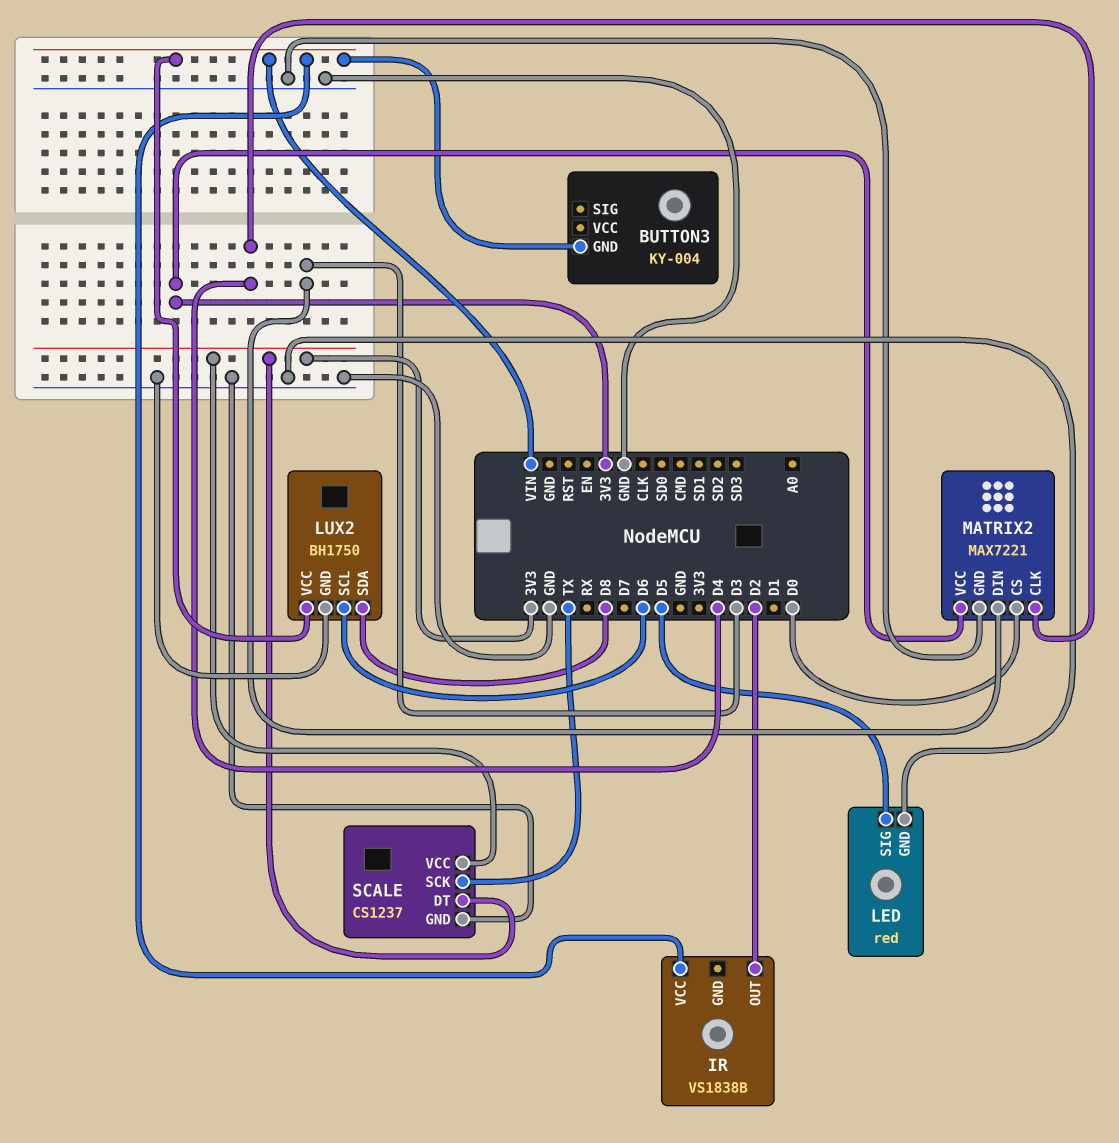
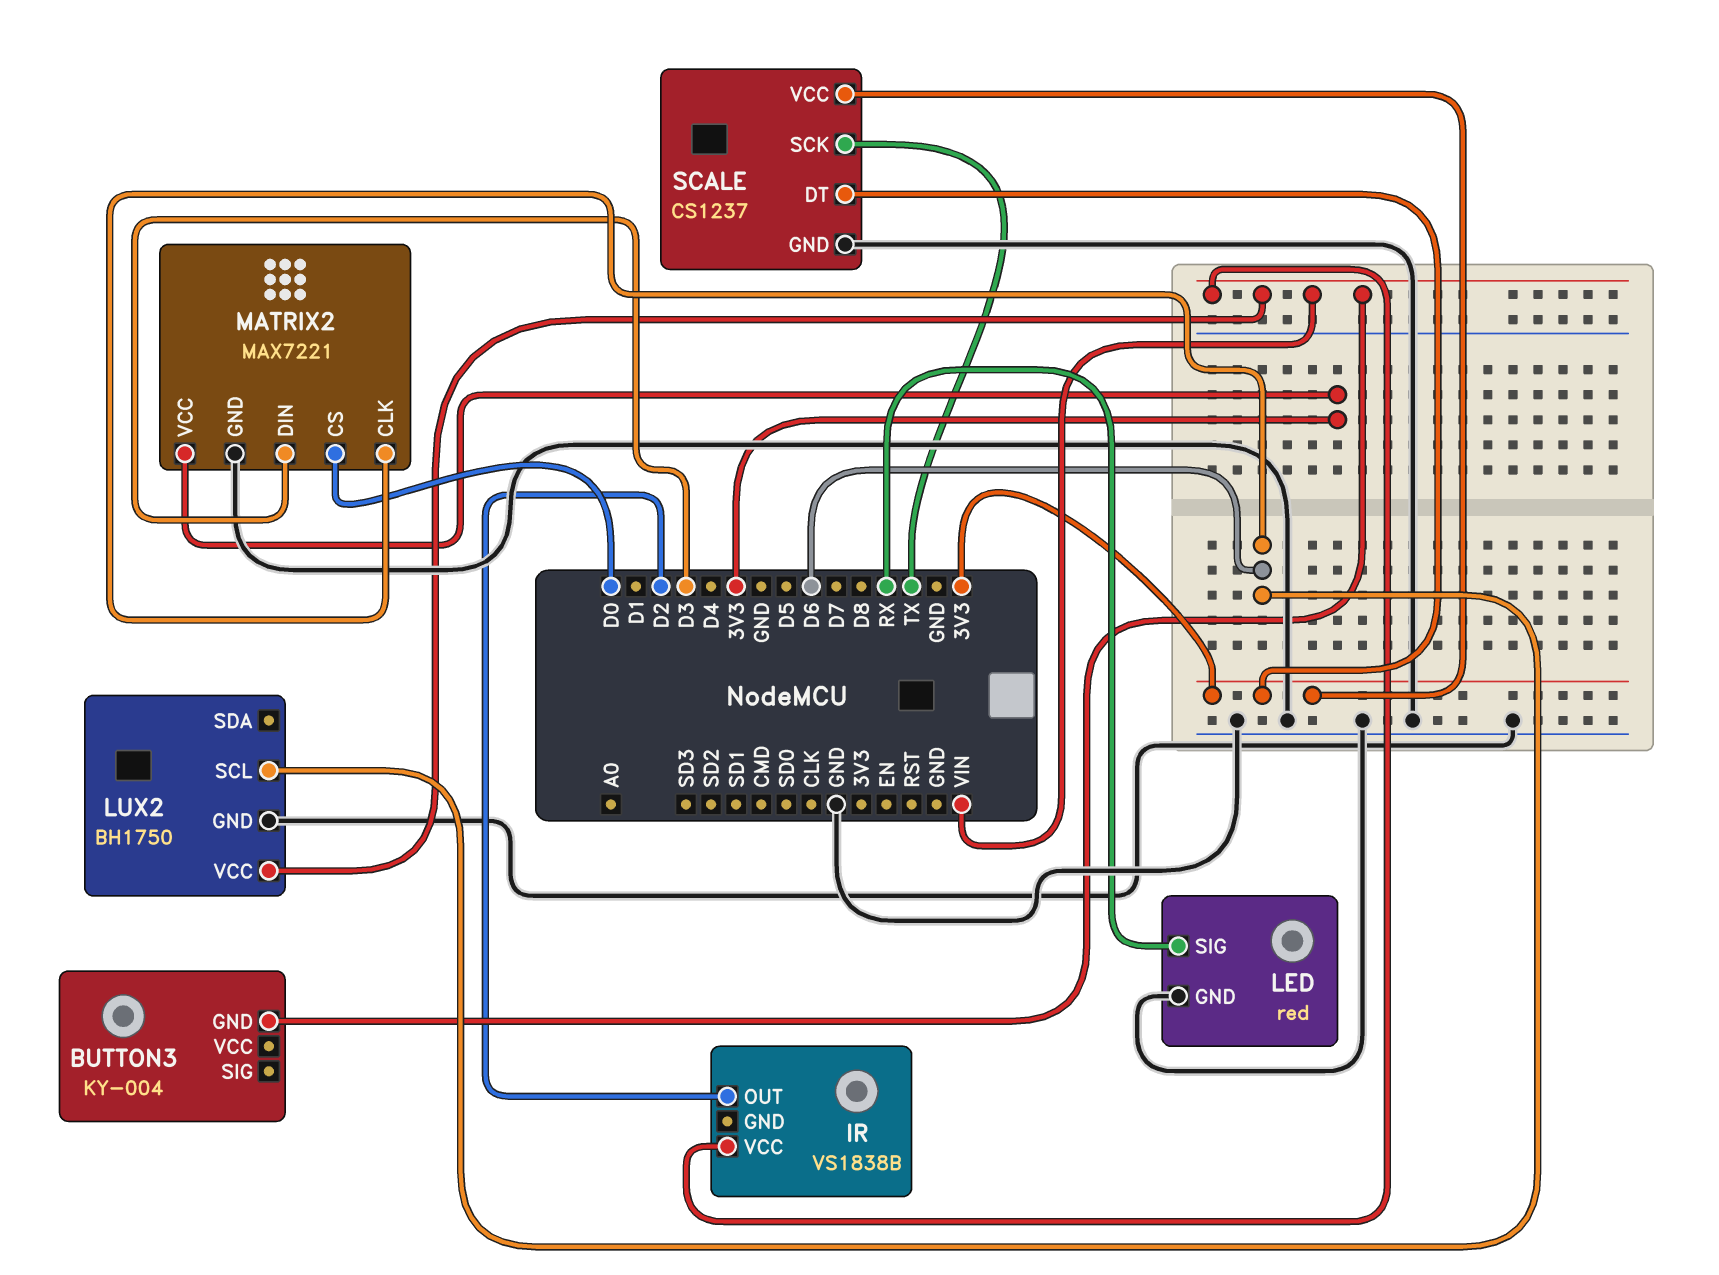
LED pin SIG: D5 -> RX
LUX2 pin SDA: D8 -> none
MATRIX2 pin CLK: D4 -> D6

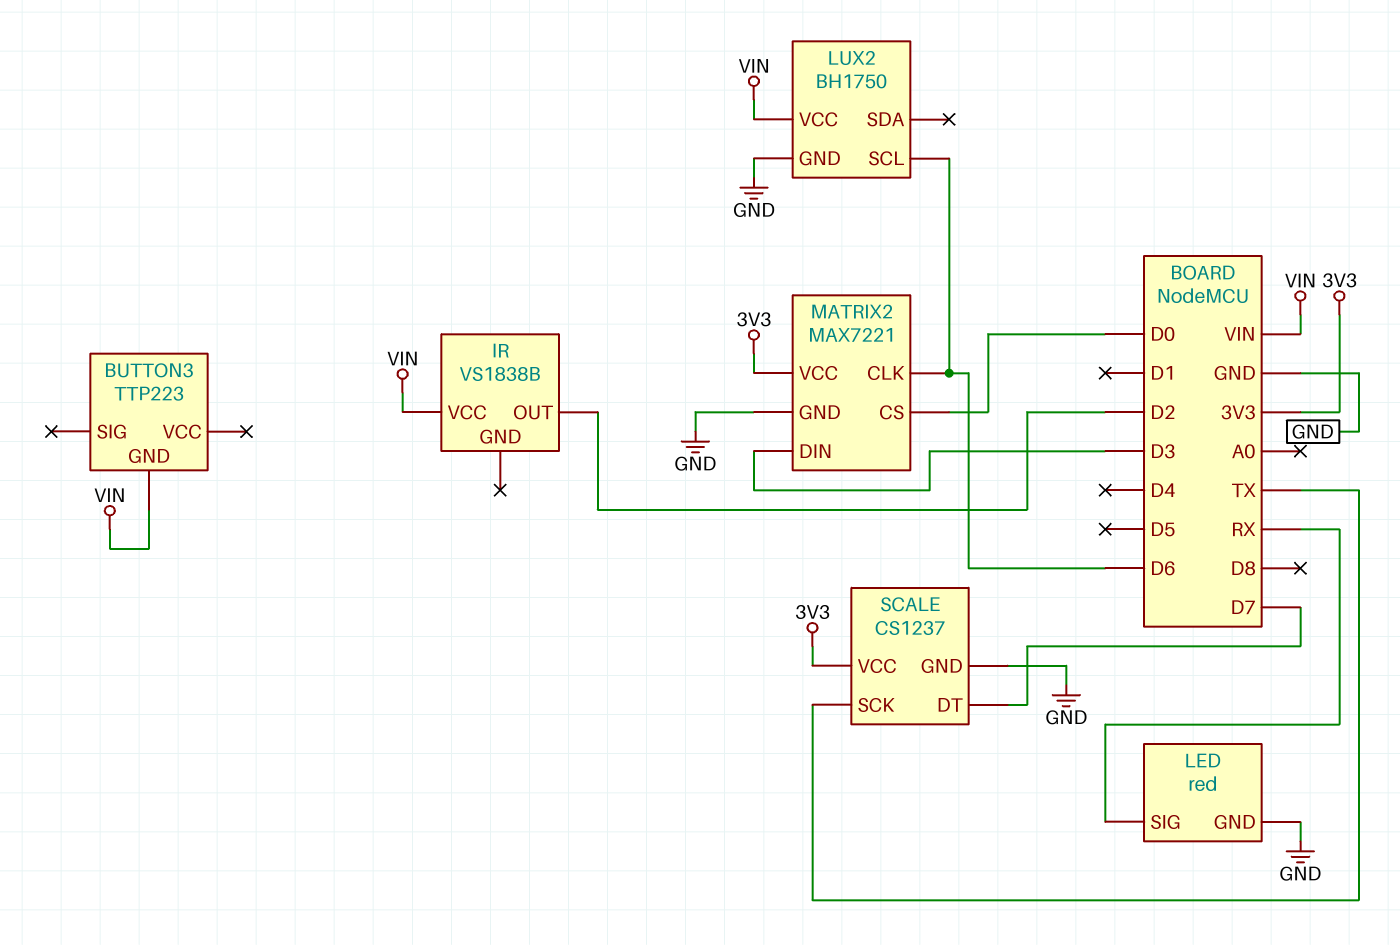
BUTTON3: KY-004 -> TTP223
SCALE pin DT: 3V3 -> D7

